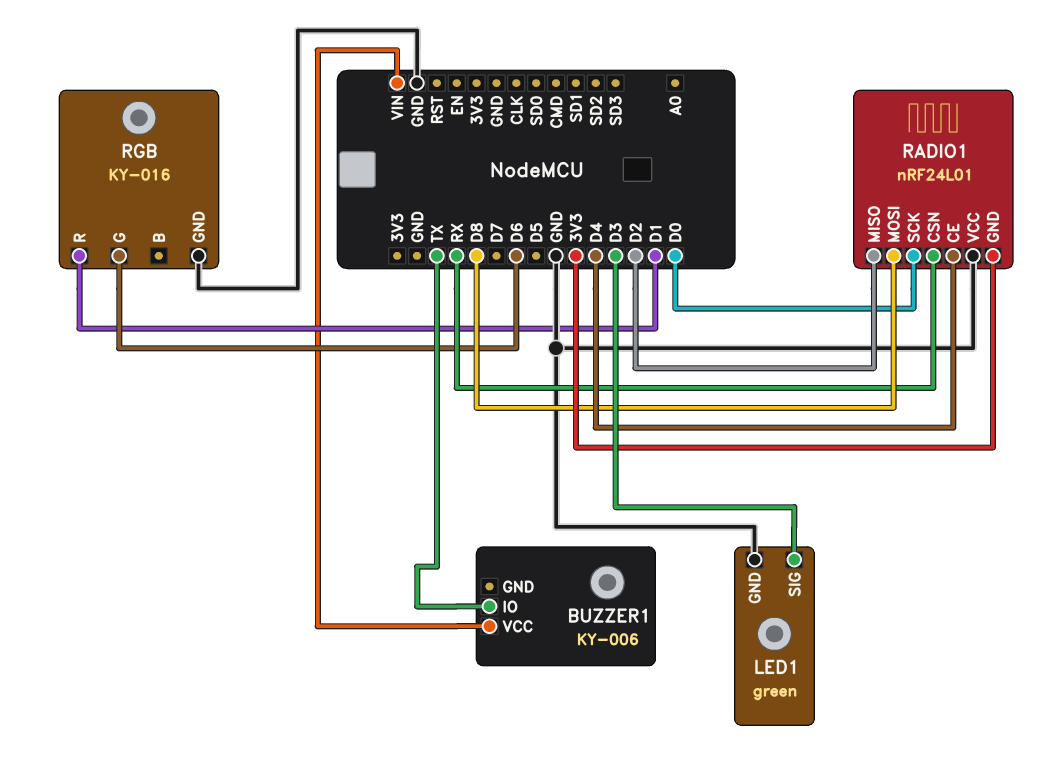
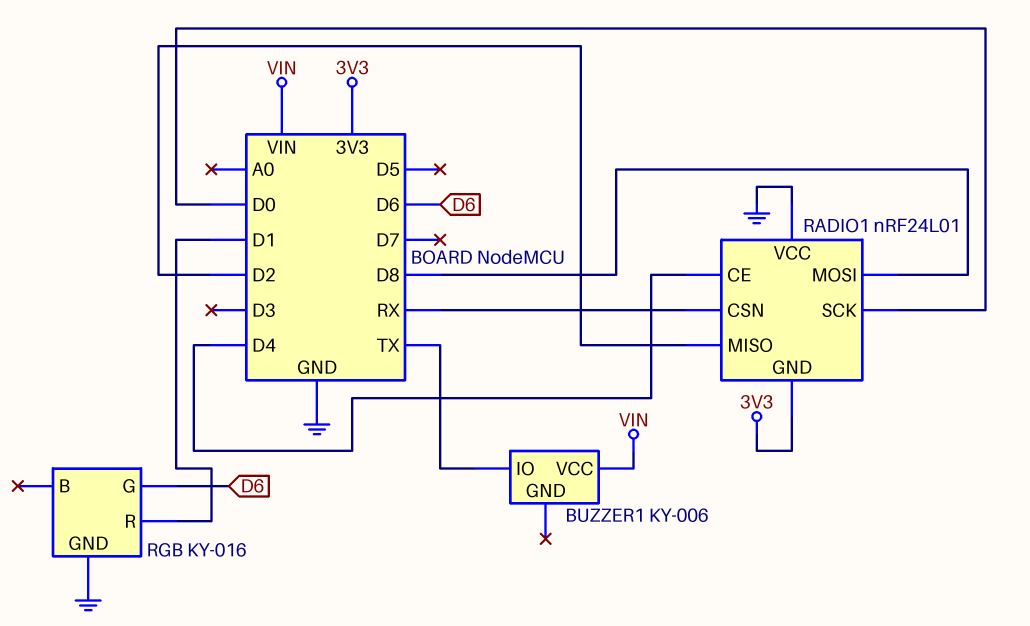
LED1: green -> none
LED1 pin GND: GND -> none
LED1 pin SIG: D3 -> none

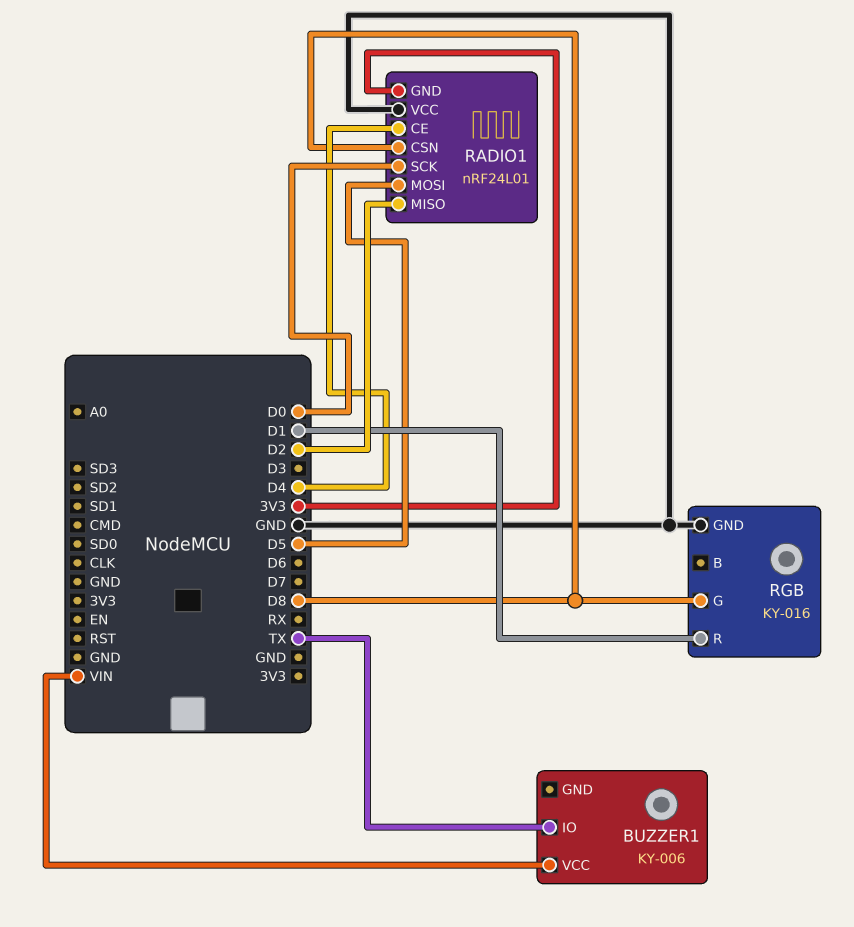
RADIO1 pin CSN: RX -> D8
RADIO1 pin MOSI: D8 -> D5
RGB pin G: D6 -> D8

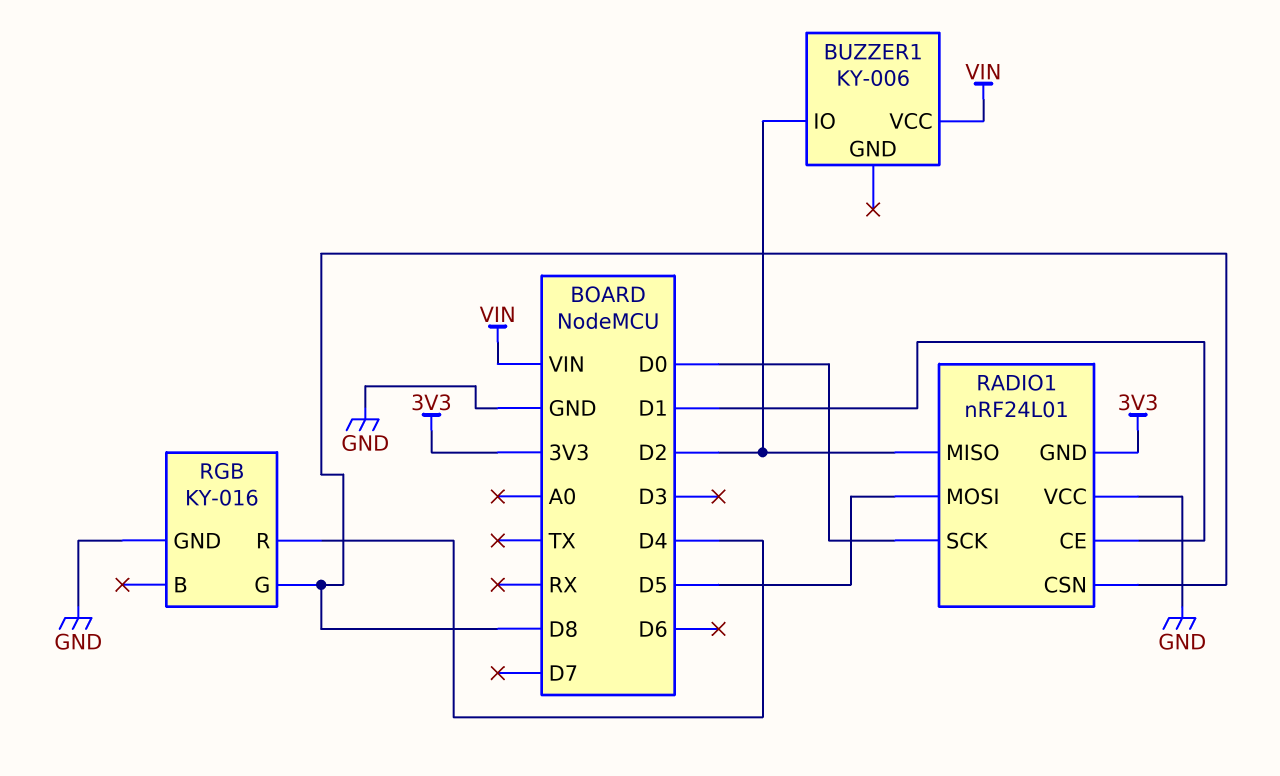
BUZZER1 pin IO: TX -> D2
RADIO1 pin CE: D4 -> D1
RGB pin R: D1 -> D4

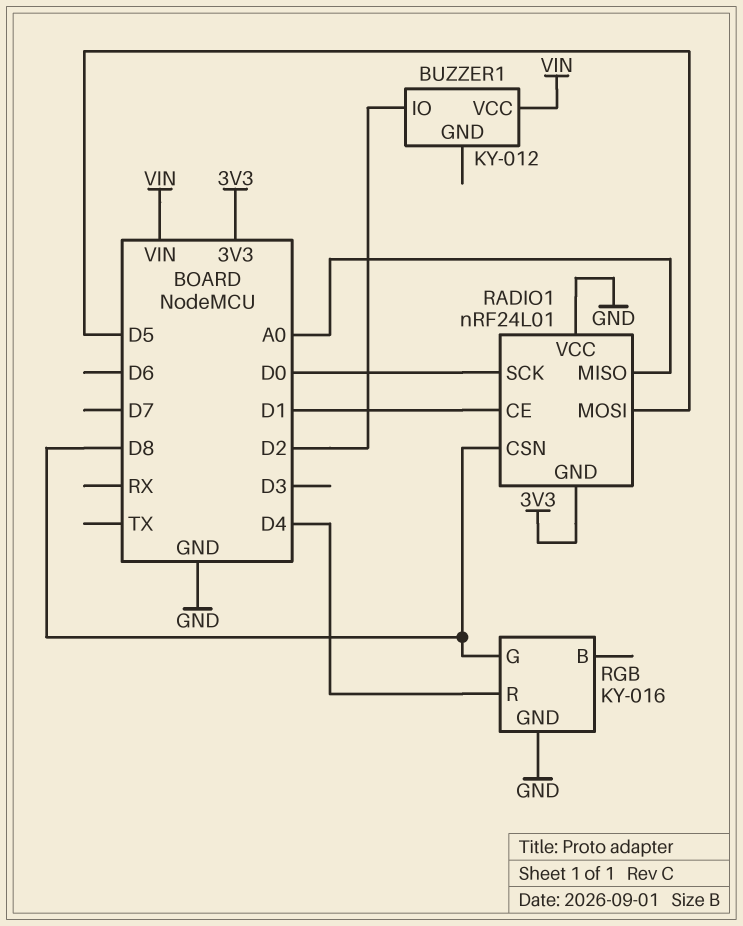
BUZZER1: KY-006 -> KY-012
RADIO1 pin MISO: D2 -> A0

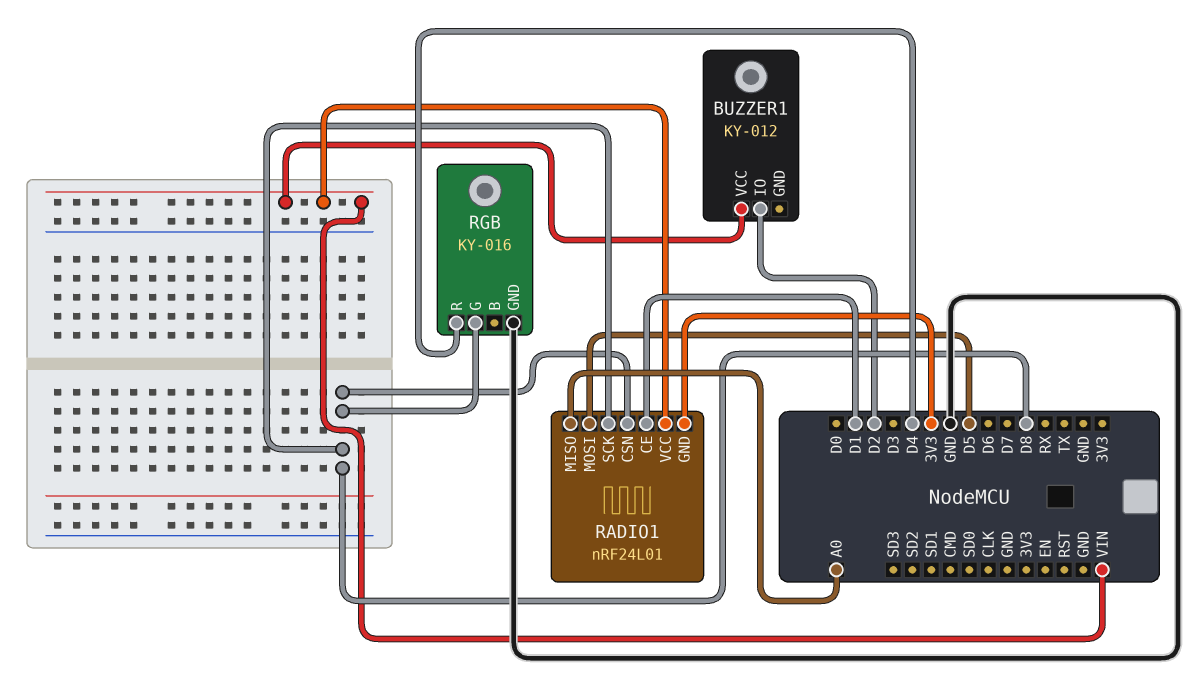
RADIO1 pin SCK: D0 -> D8
RADIO1 pin VCC: GND -> VIN

